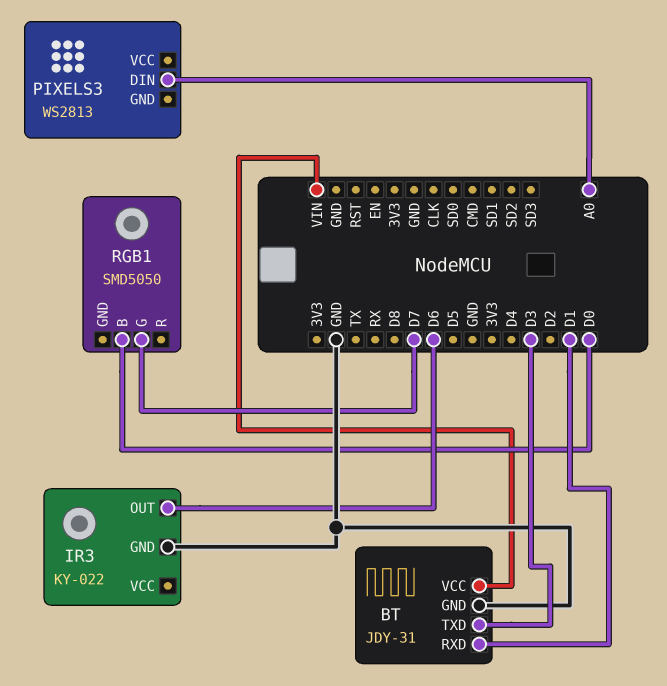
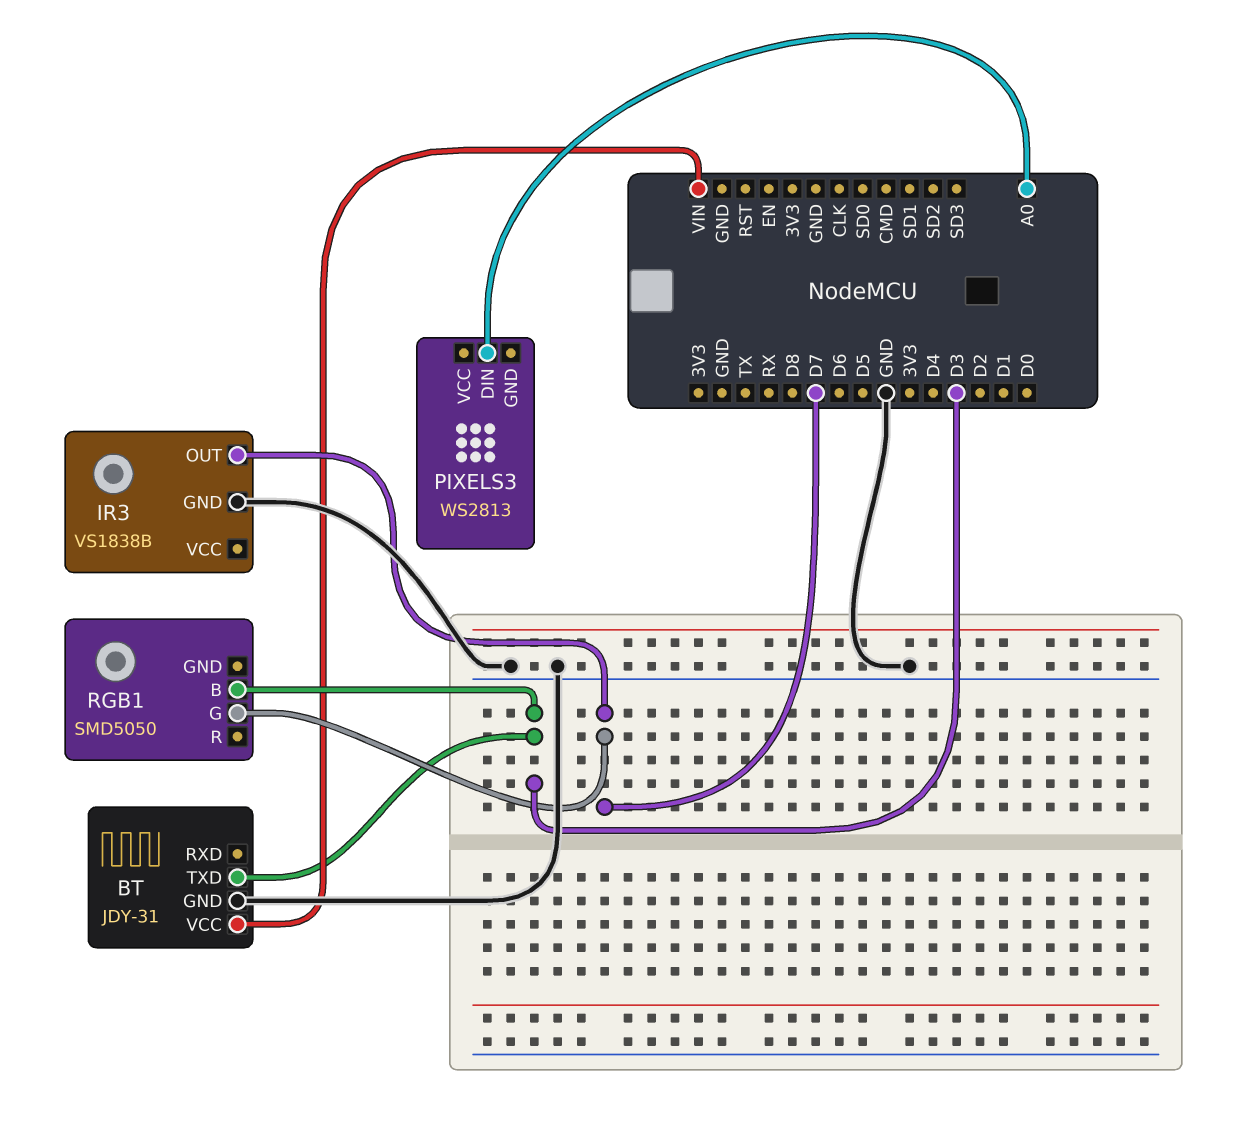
BT pin RXD: D1 -> none
IR3: KY-022 -> VS1838B
IR3 pin OUT: D6 -> D7
RGB1 pin B: D0 -> D3

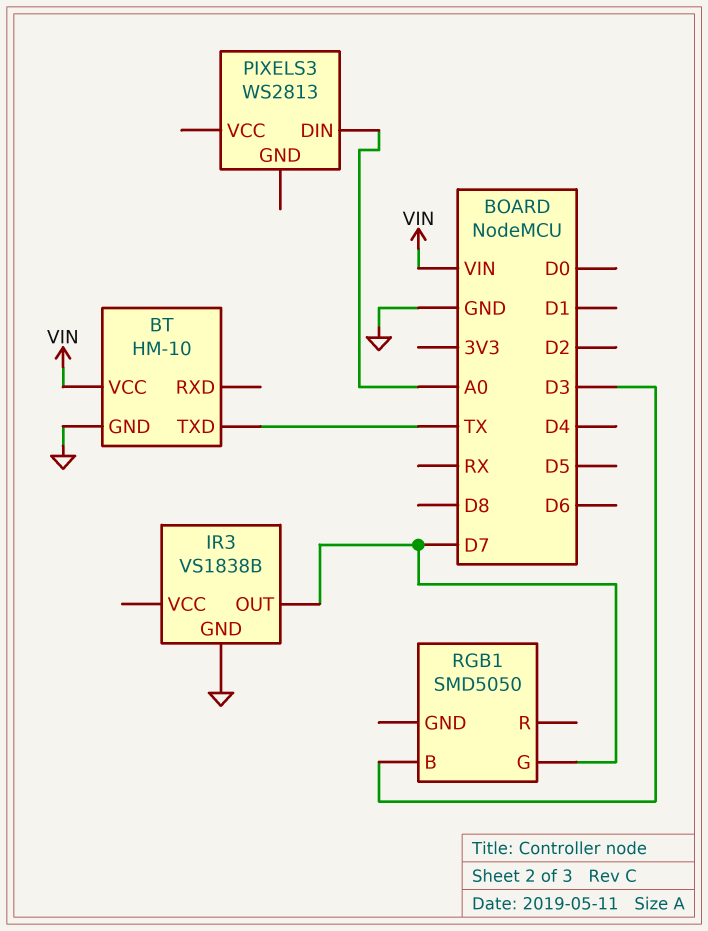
BT: JDY-31 -> HM-10
BT pin TXD: D3 -> TX

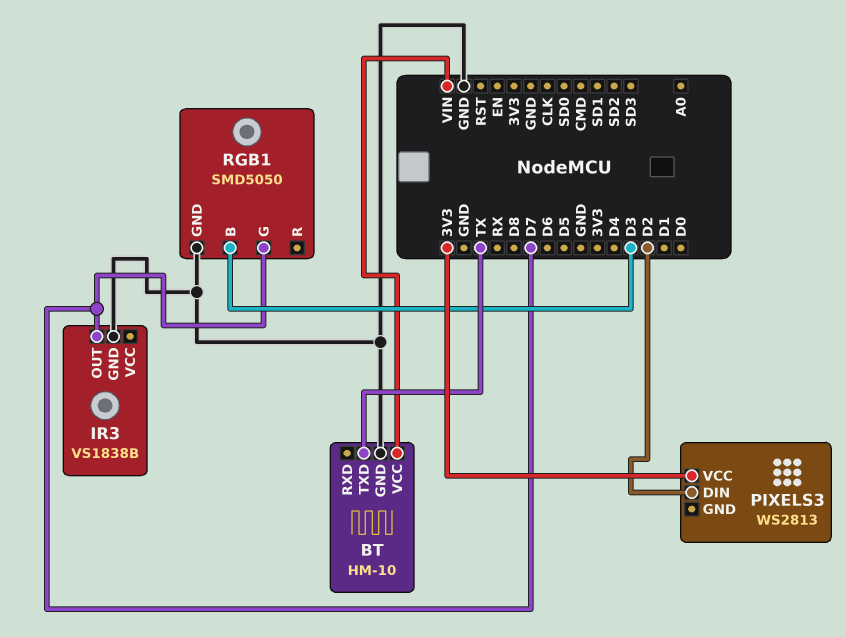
PIXELS3 pin DIN: A0 -> D2
PIXELS3 pin VCC: none -> 3V3
RGB1 pin GND: none -> GND

